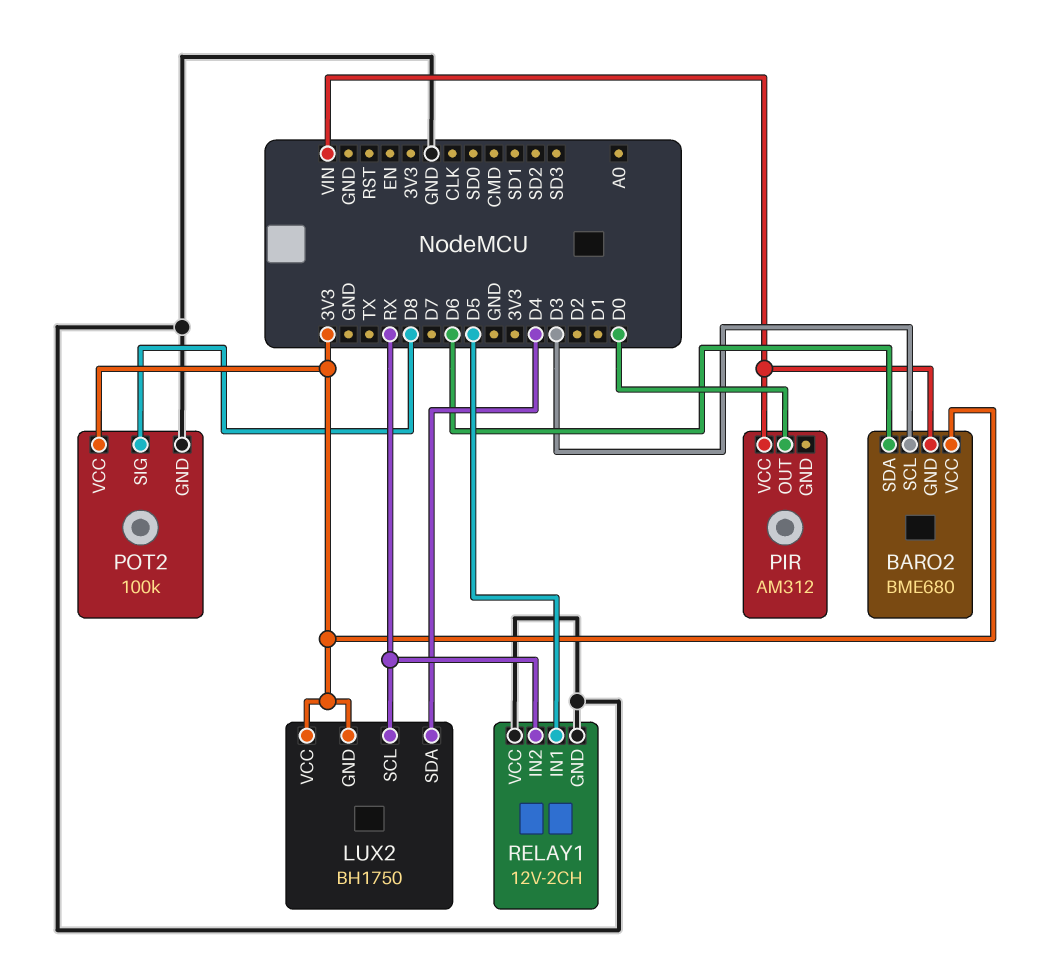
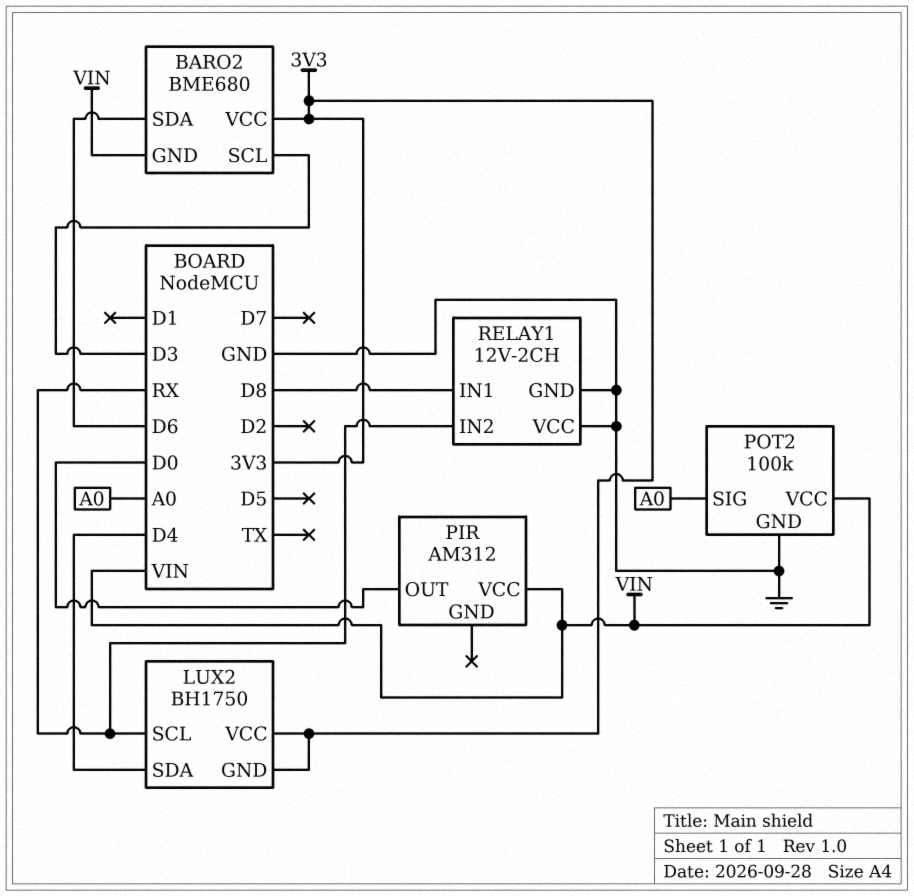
POT2 pin SIG: D8 -> A0
POT2 pin VCC: 3V3 -> VIN
RELAY1 pin IN1: D5 -> D8

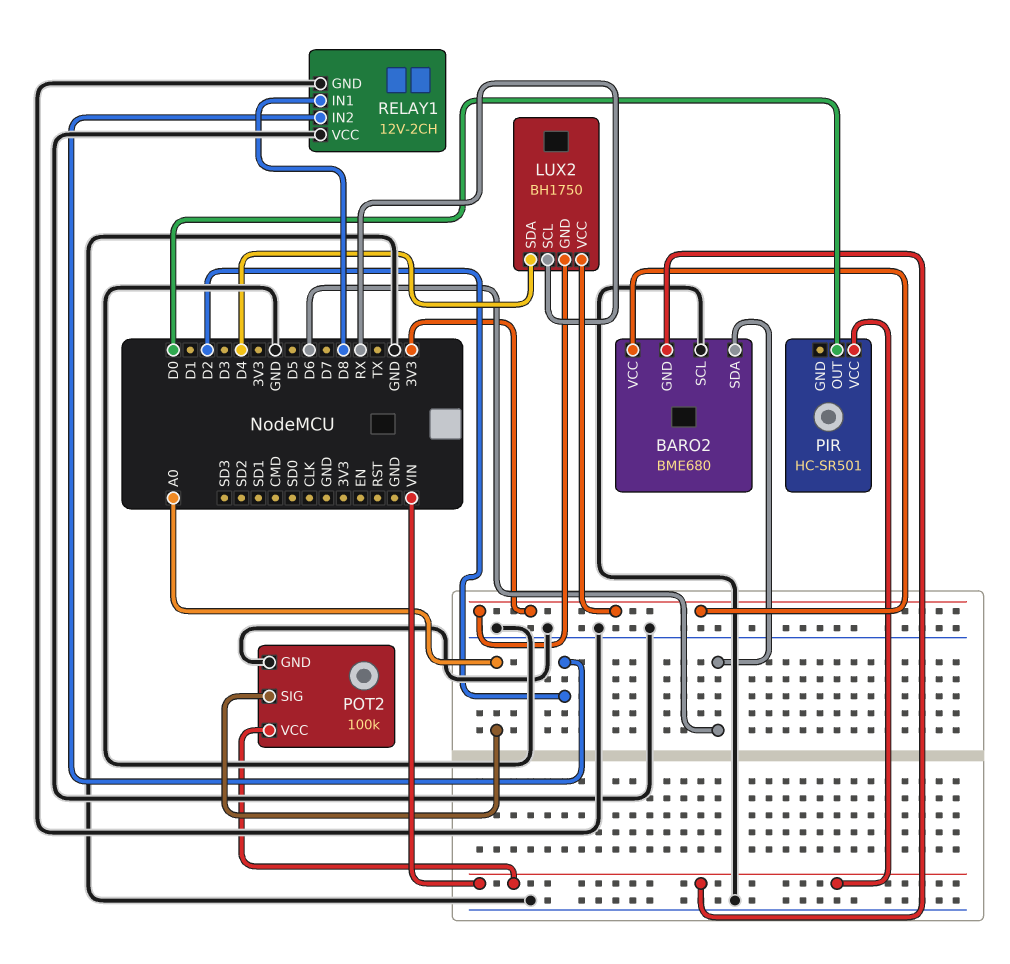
BARO2 pin SCL: D3 -> GND
PIR: AM312 -> HC-SR501
RELAY1 pin IN2: RX -> D2

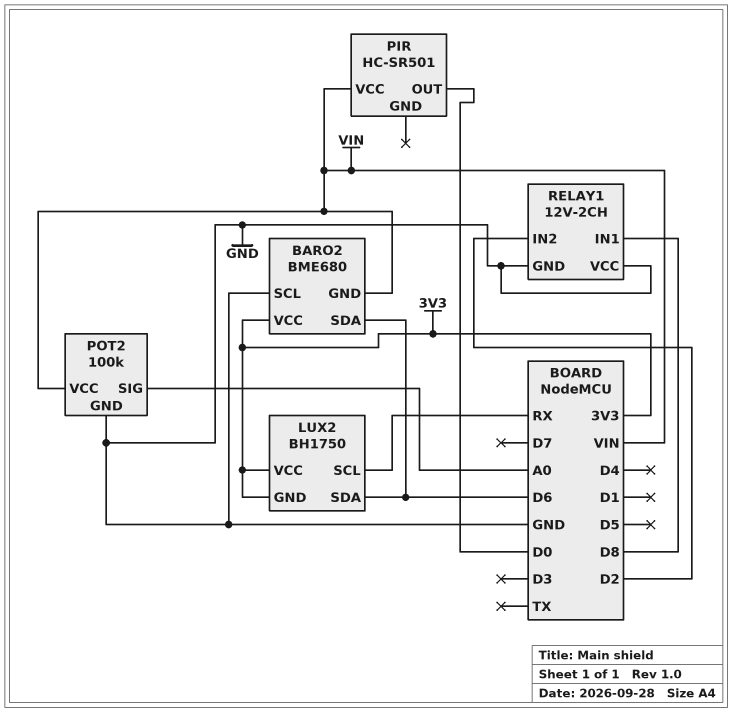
LUX2 pin SDA: D4 -> D6

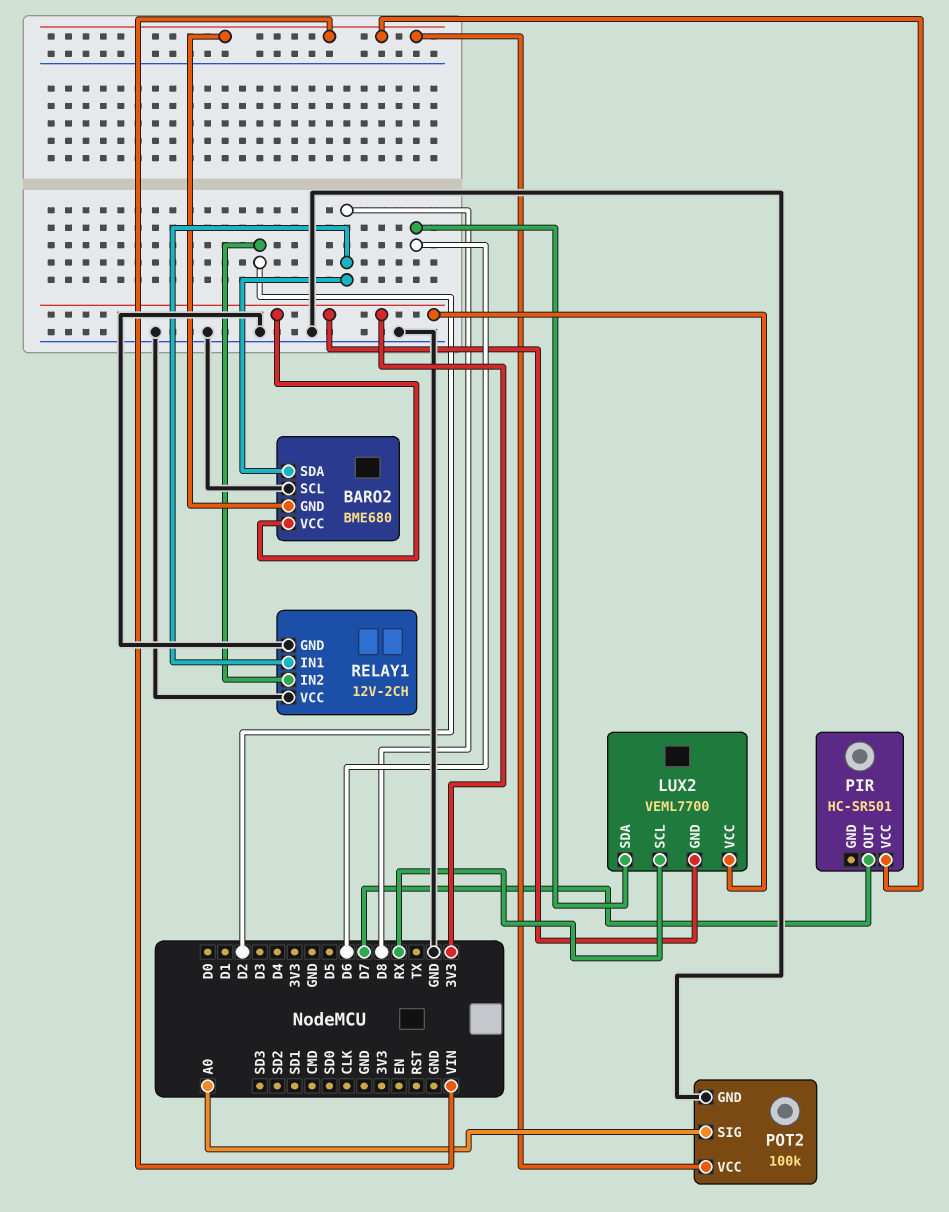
BARO2 pin SDA: D6 -> D8
LUX2: BH1750 -> VEML7700
PIR pin OUT: D0 -> D7

